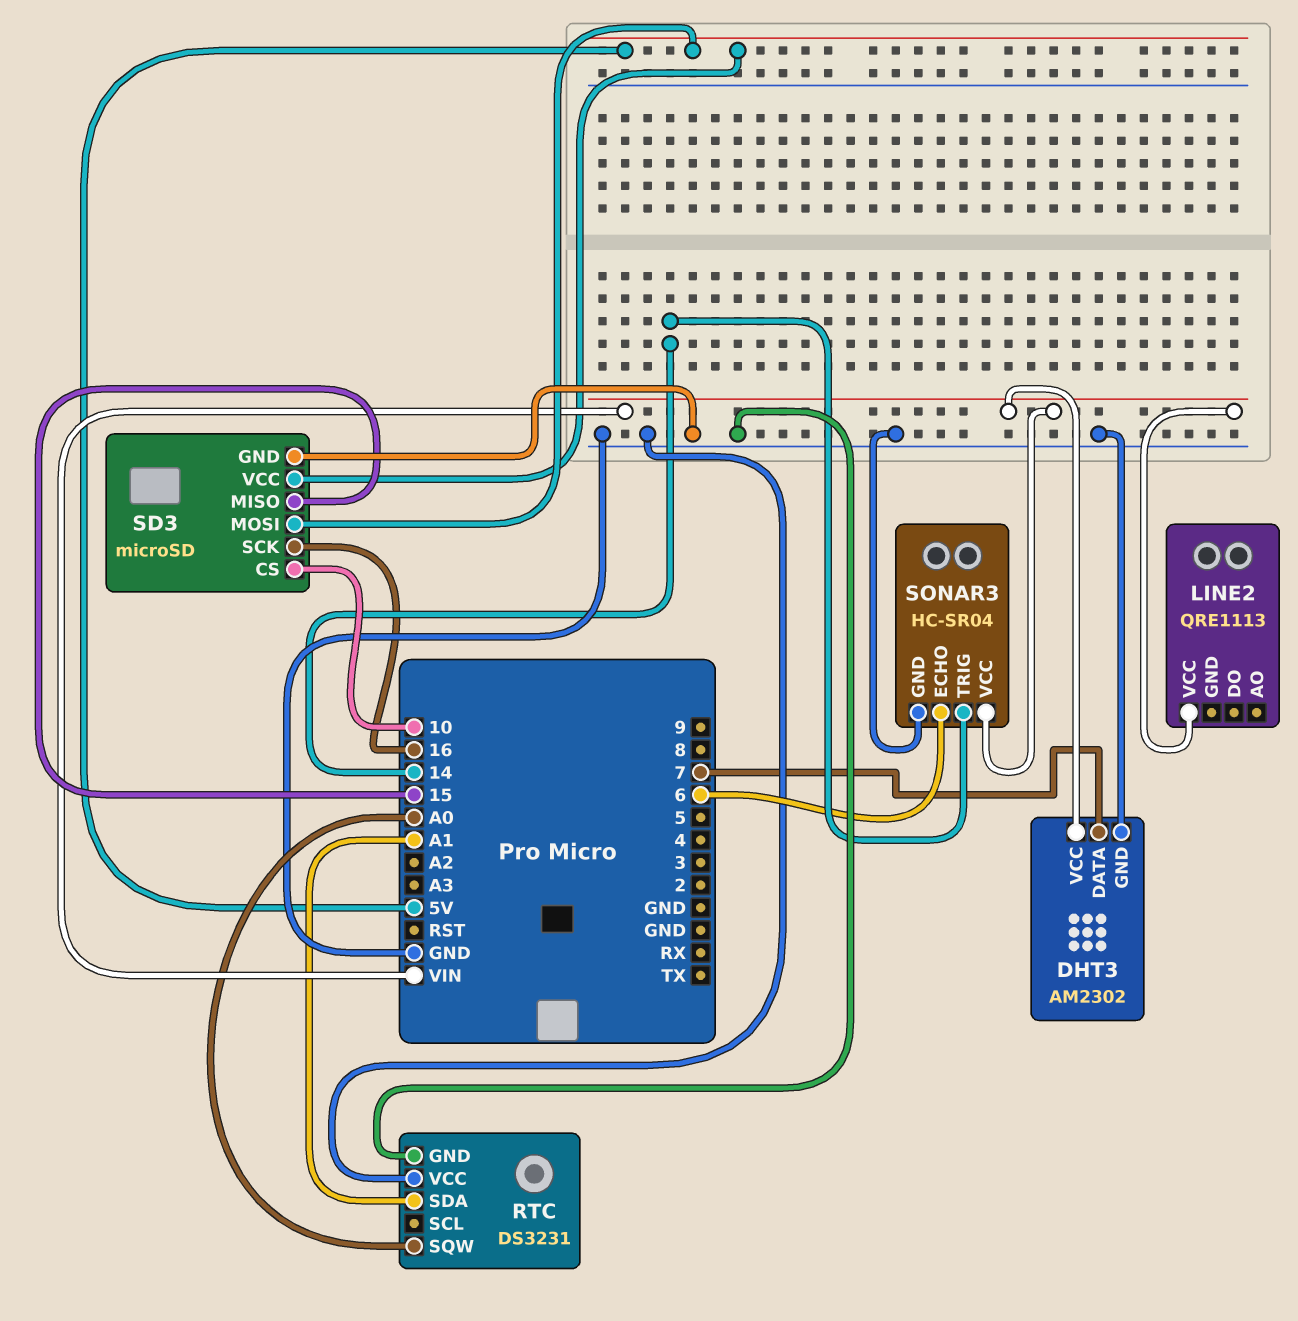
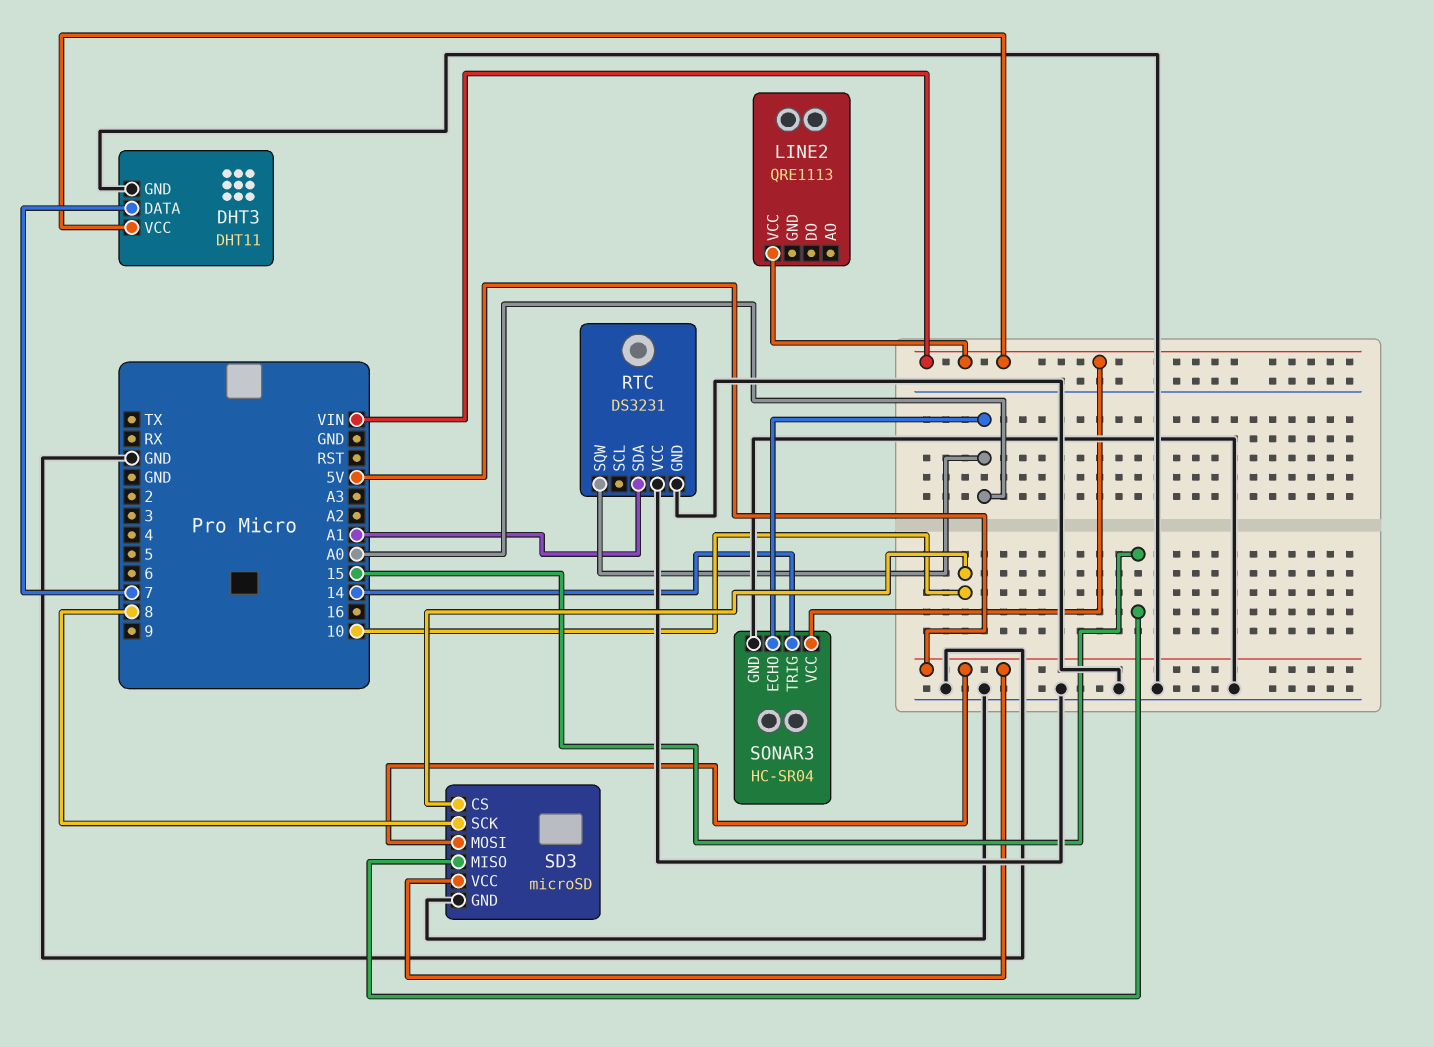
DHT3: AM2302 -> DHT11
SD3 pin SCK: 16 -> 8
SONAR3 pin ECHO: 6 -> A0

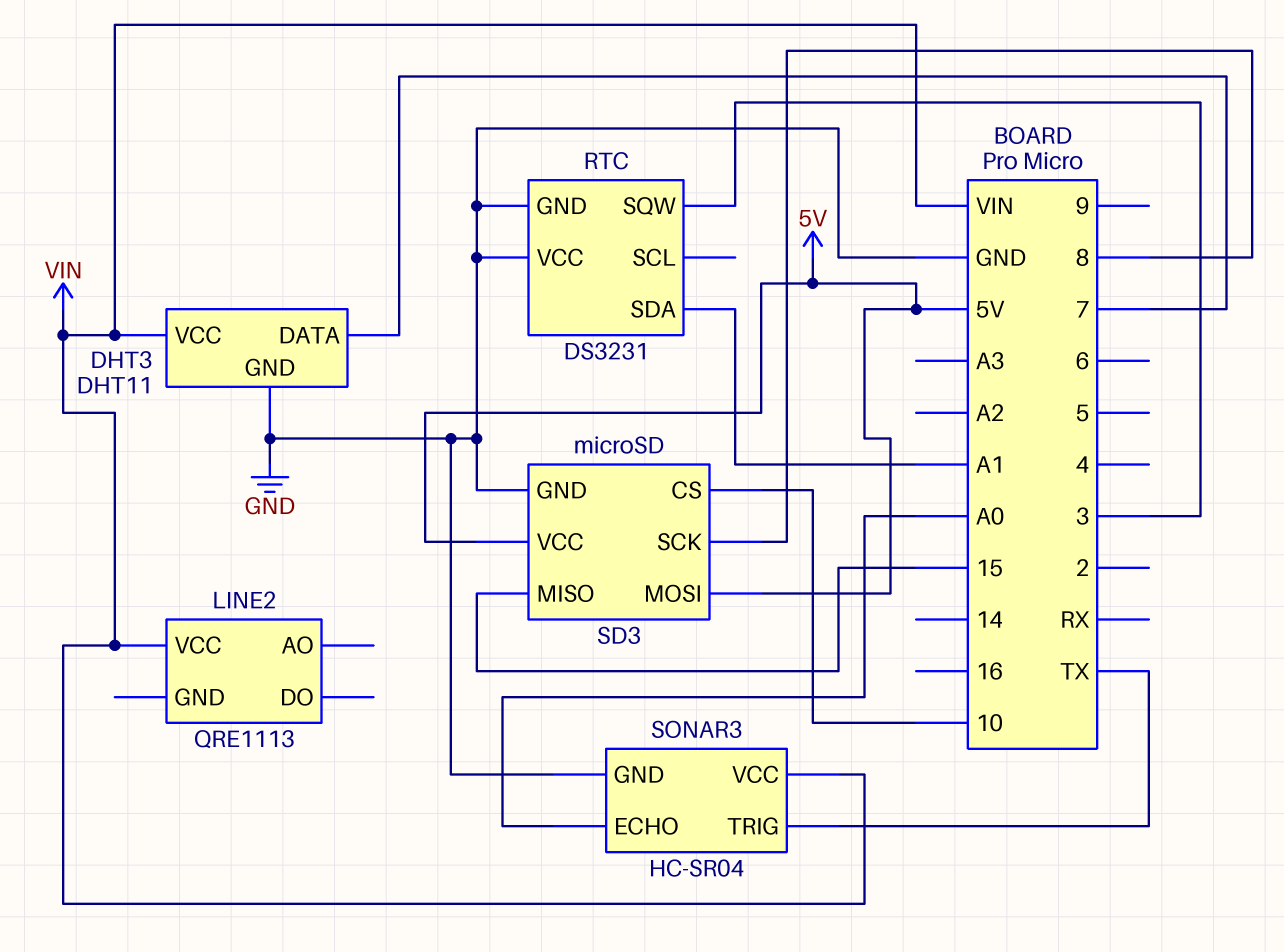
RTC pin SQW: A0 -> 3
SONAR3 pin TRIG: 14 -> TX

